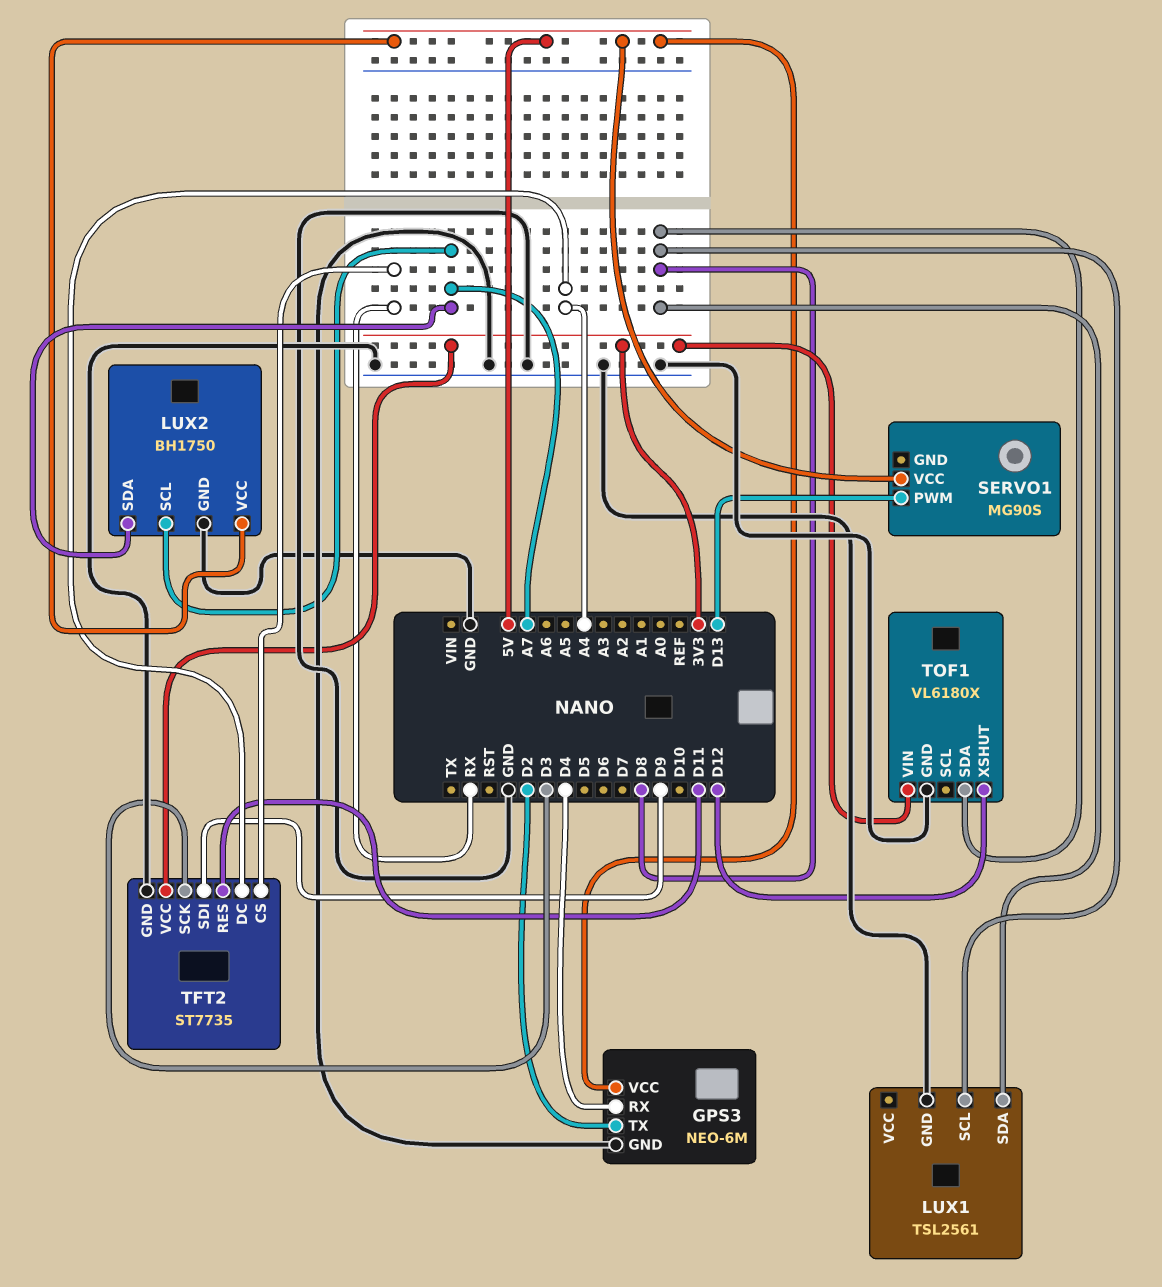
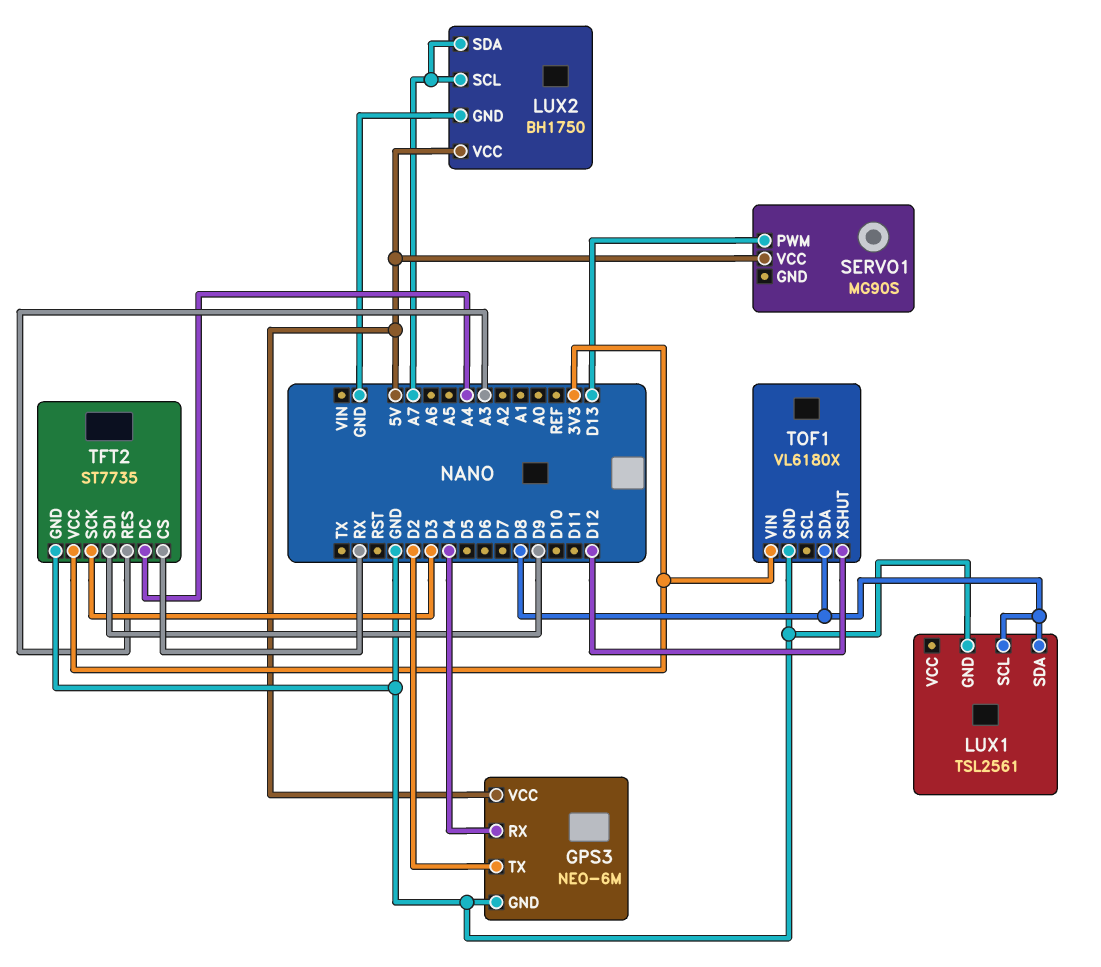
TFT2 pin RES: D11 -> A3

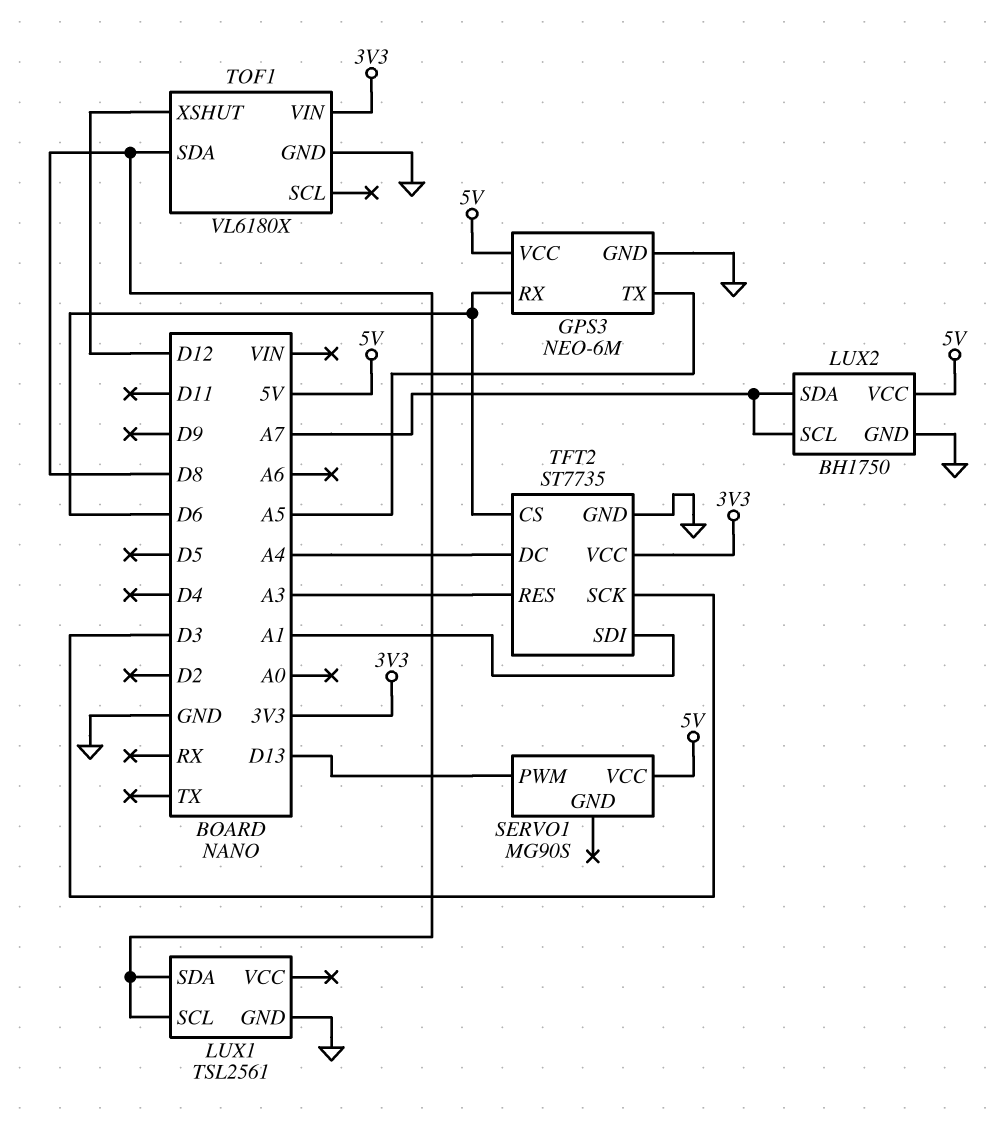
GPS3 pin RX: D4 -> D6
GPS3 pin TX: D2 -> A5
TFT2 pin CS: RX -> D6
TFT2 pin SDI: D9 -> A1

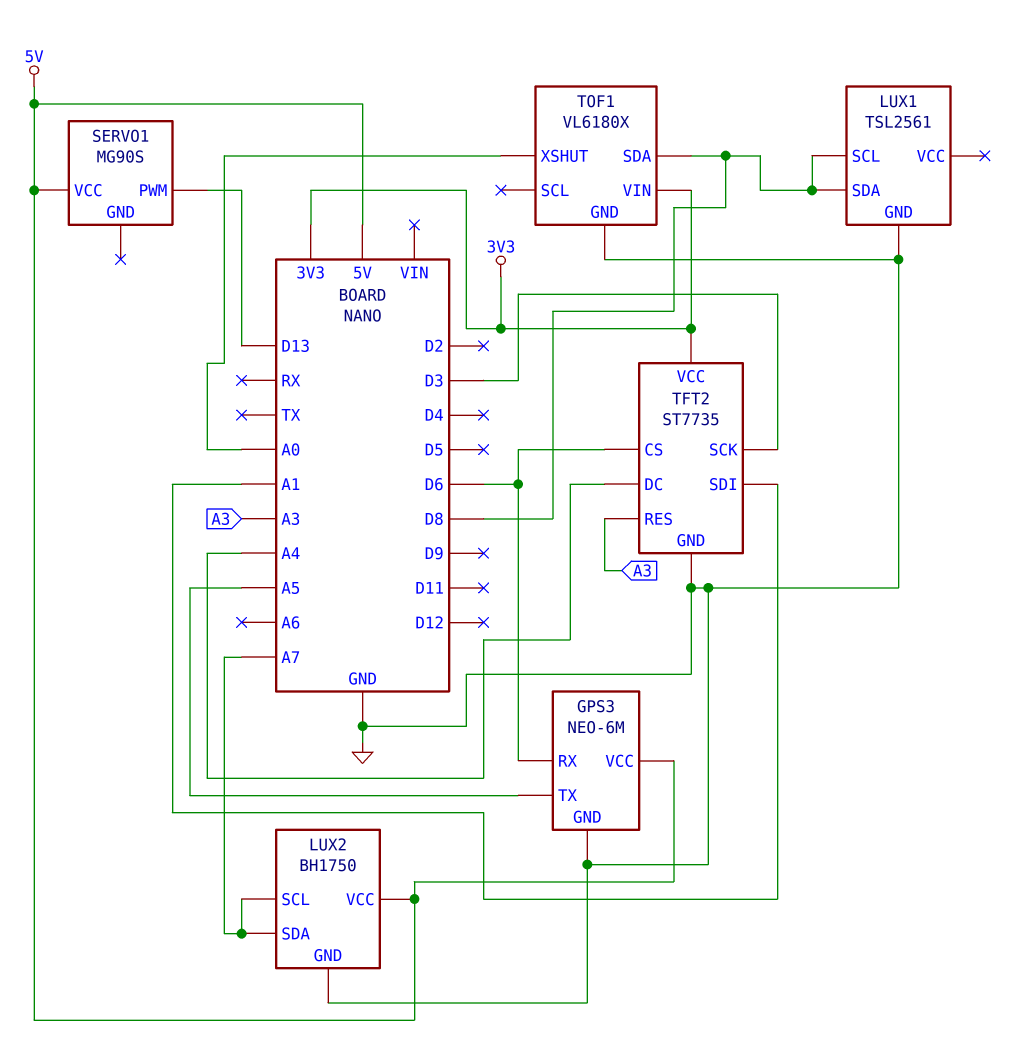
TOF1 pin XSHUT: D12 -> A0

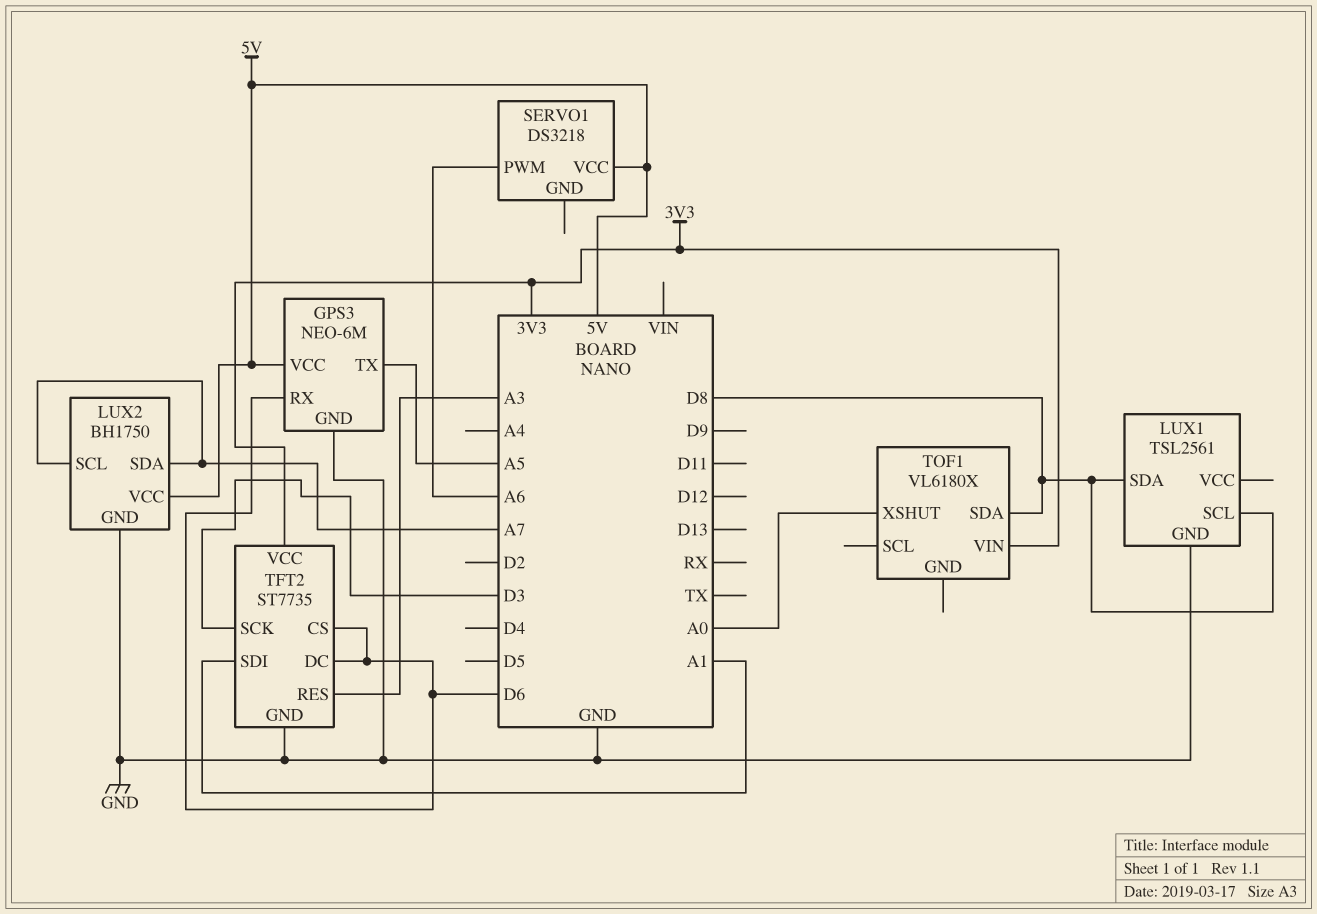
SERVO1: MG90S -> DS3218
SERVO1 pin PWM: D13 -> A6
TFT2 pin DC: A4 -> D6
TOF1 pin GND: GND -> none

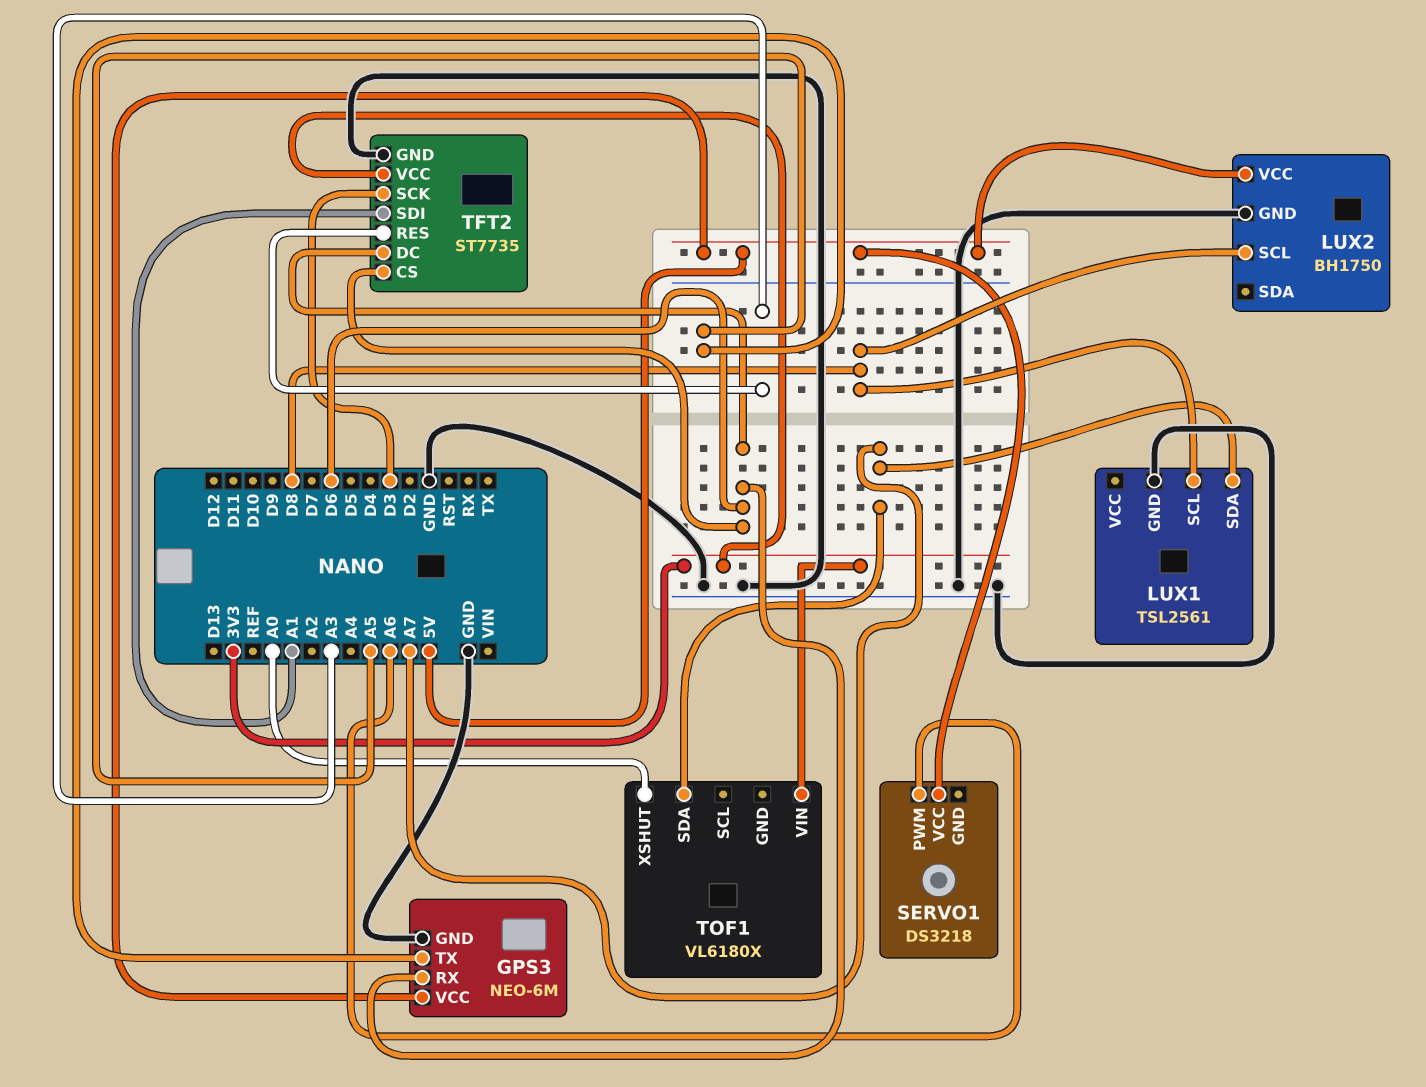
LUX1 pin SDA: D8 -> A7
LUX2 pin SCL: A7 -> D8
LUX2 pin SDA: A7 -> none
TOF1 pin SDA: D8 -> A7

